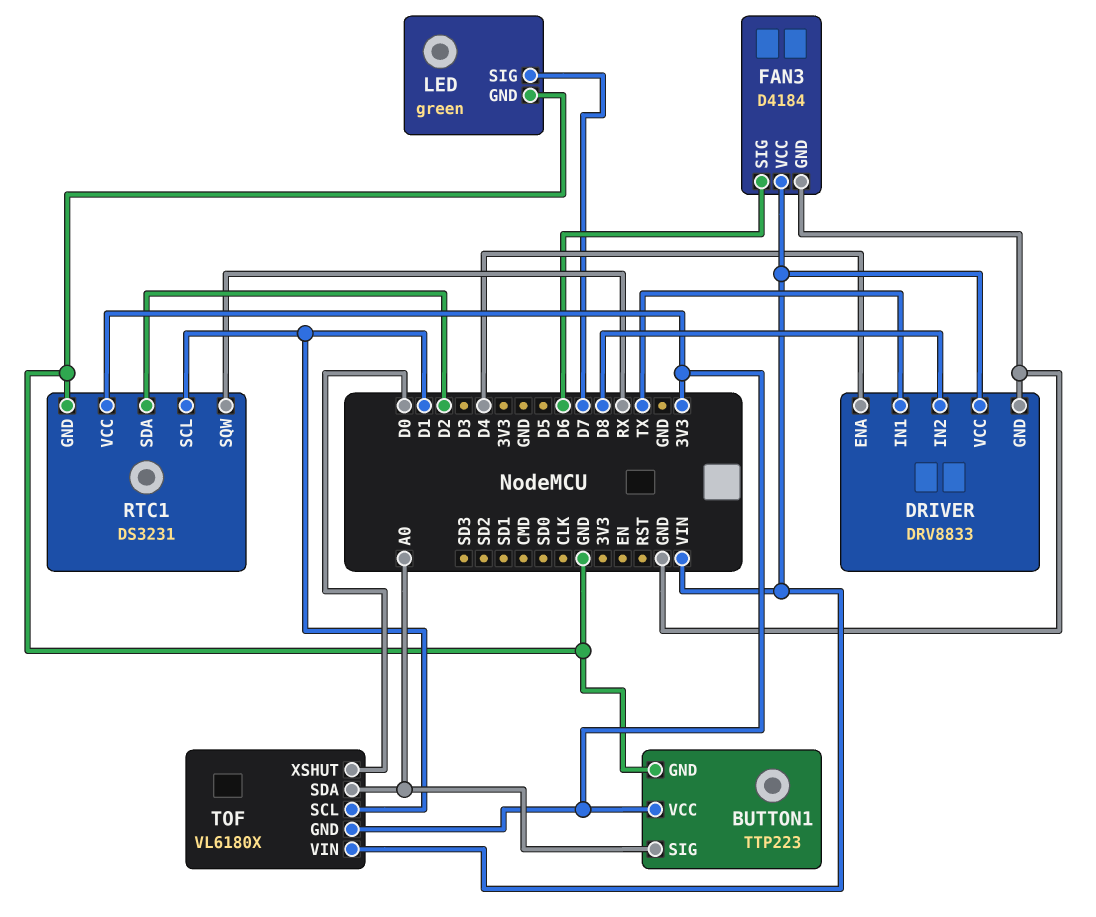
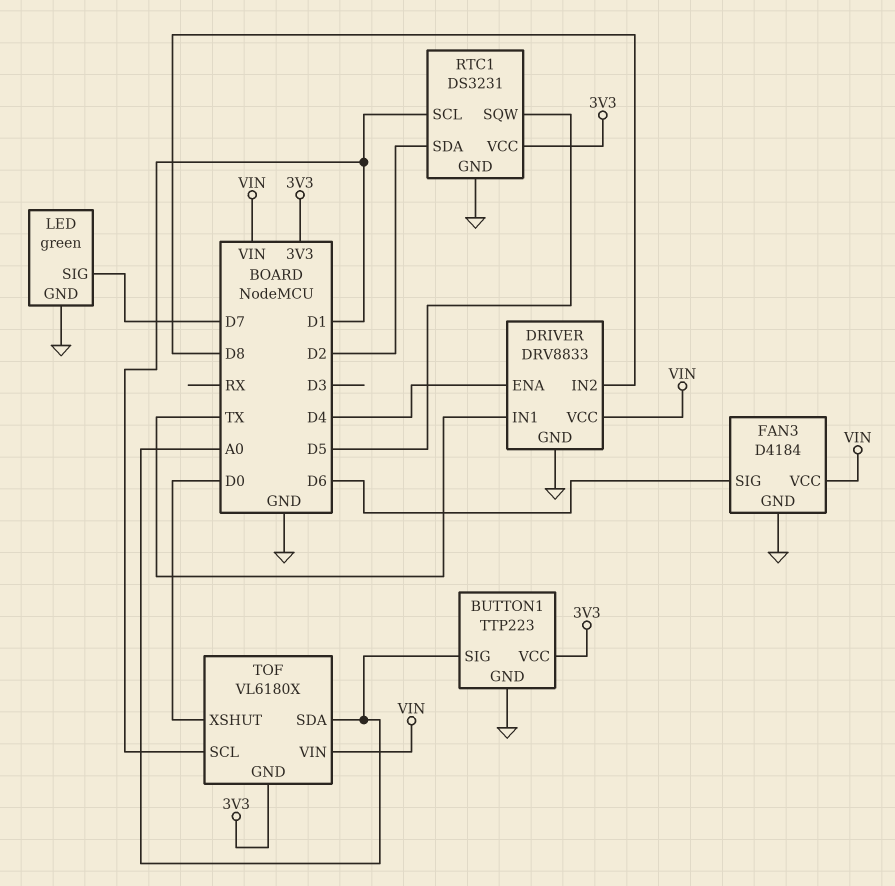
RTC1 pin SQW: RX -> D5

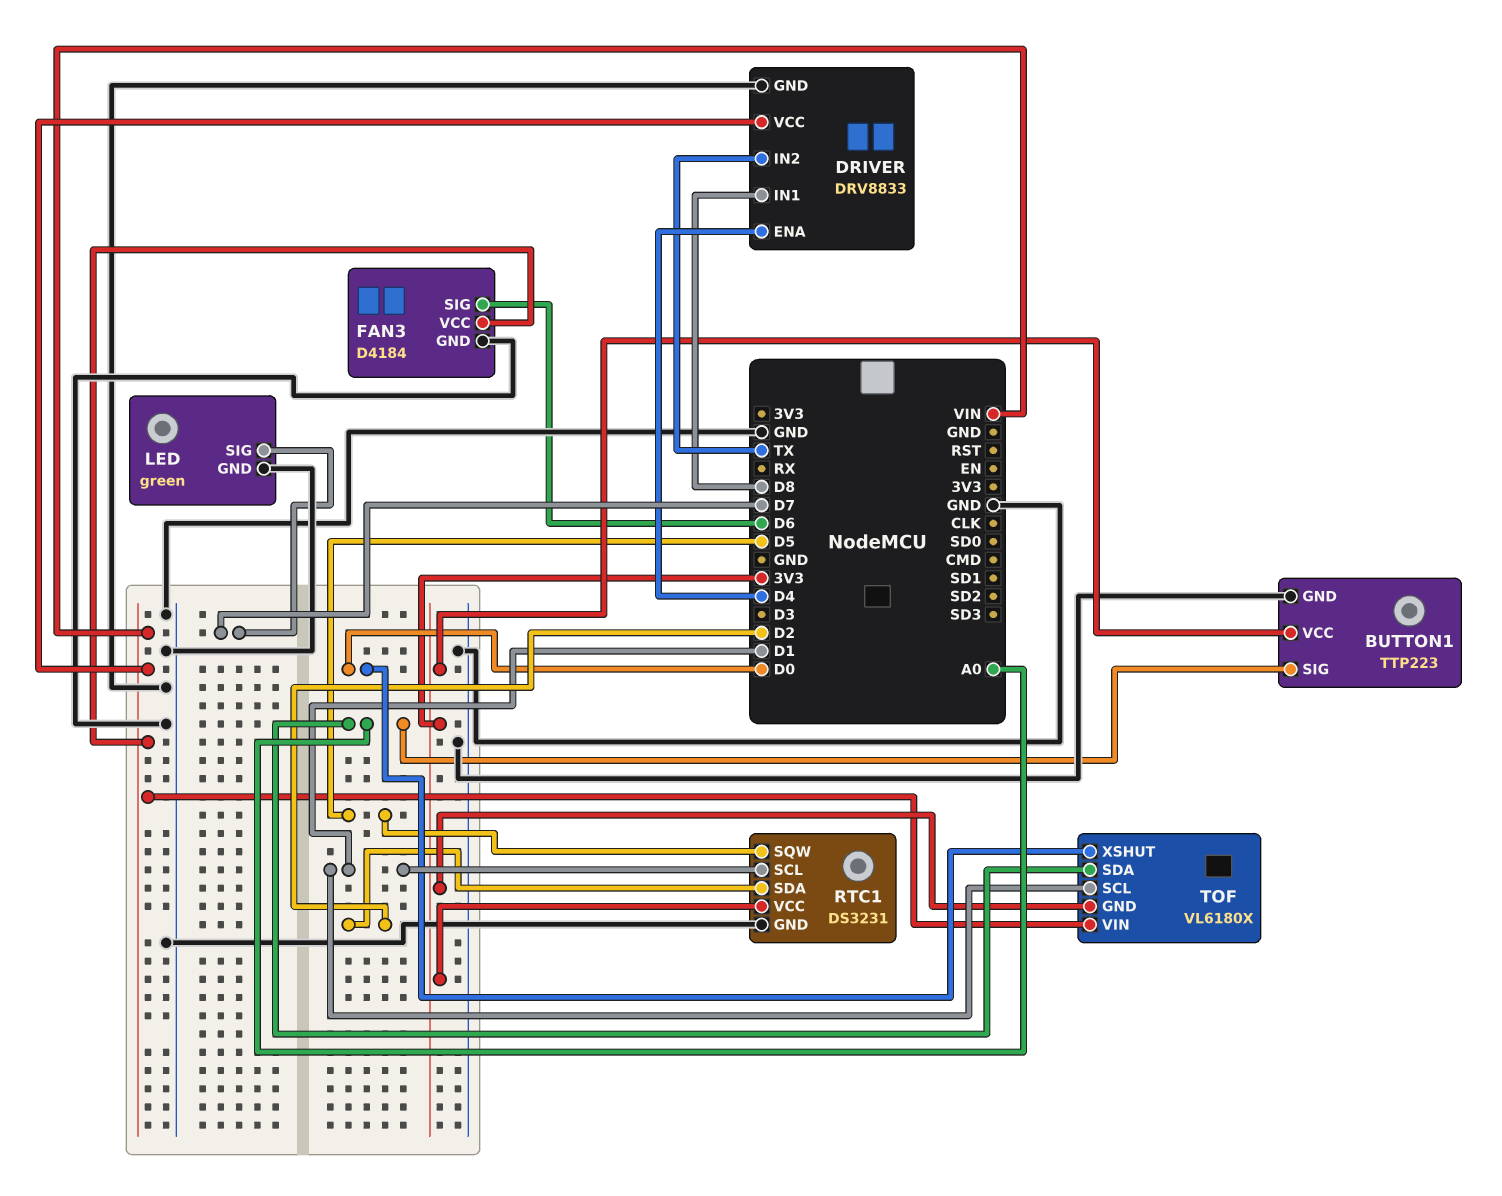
DRIVER pin IN1: TX -> D8
DRIVER pin IN2: D8 -> TX

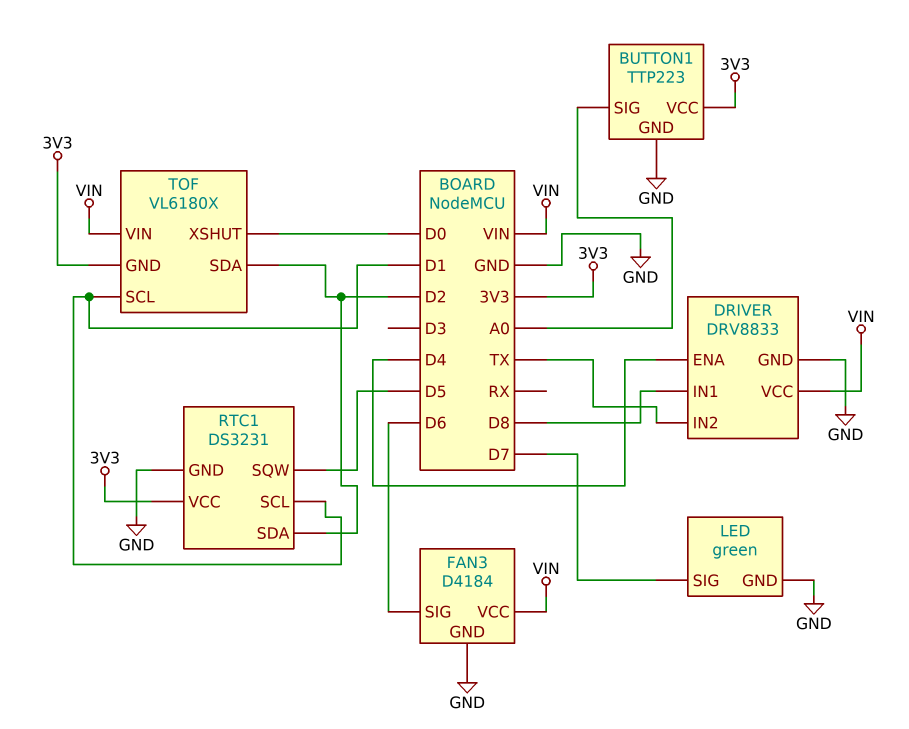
TOF pin SDA: A0 -> D2

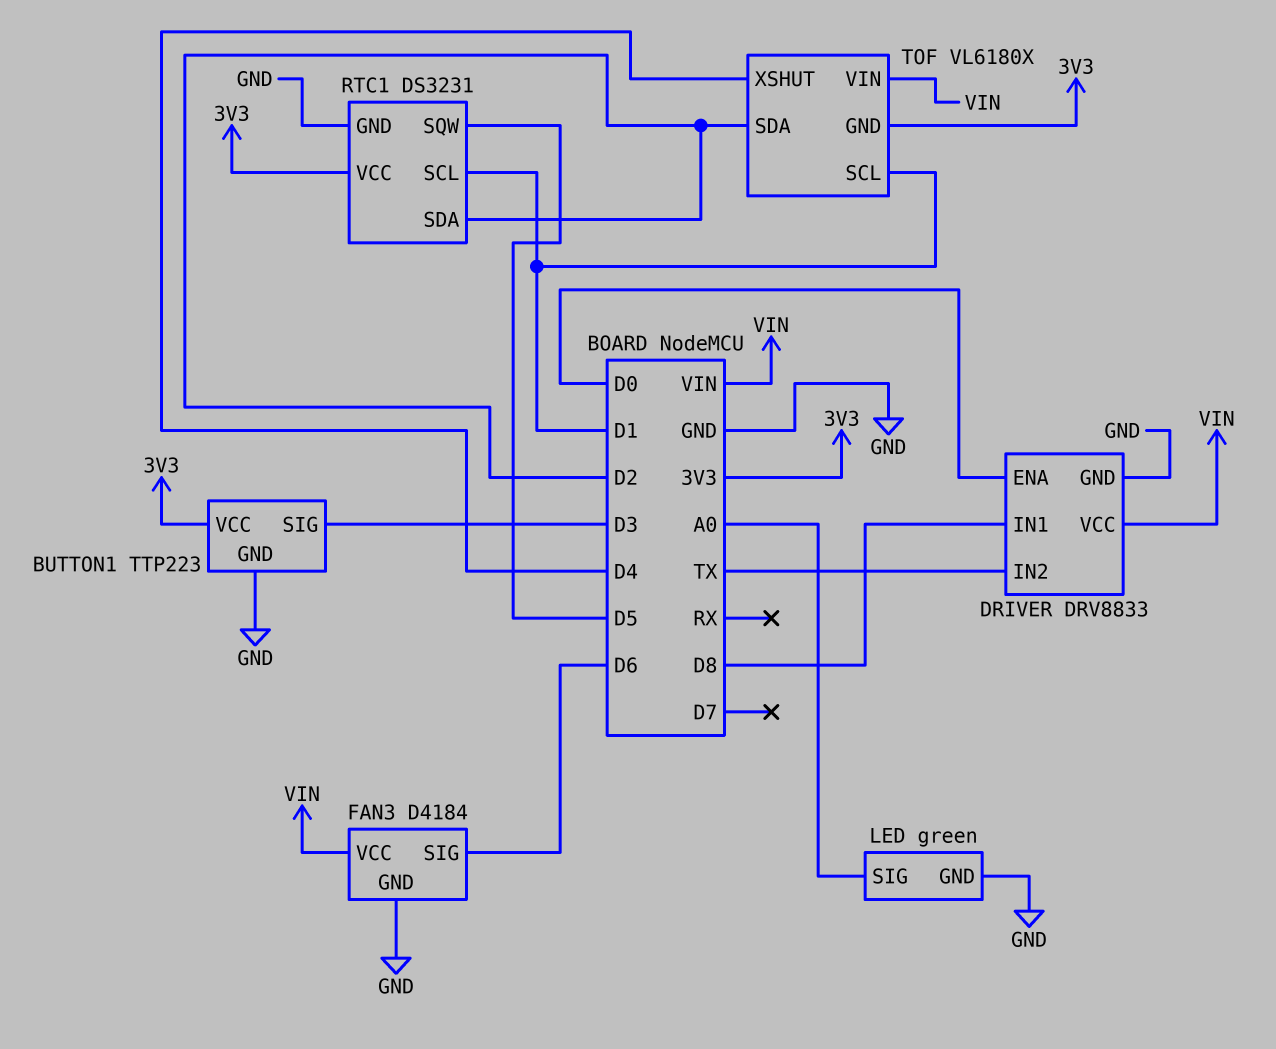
BUTTON1 pin SIG: A0 -> D3
DRIVER pin ENA: D4 -> D0
LED pin SIG: D7 -> A0
TOF pin XSHUT: D0 -> D4

